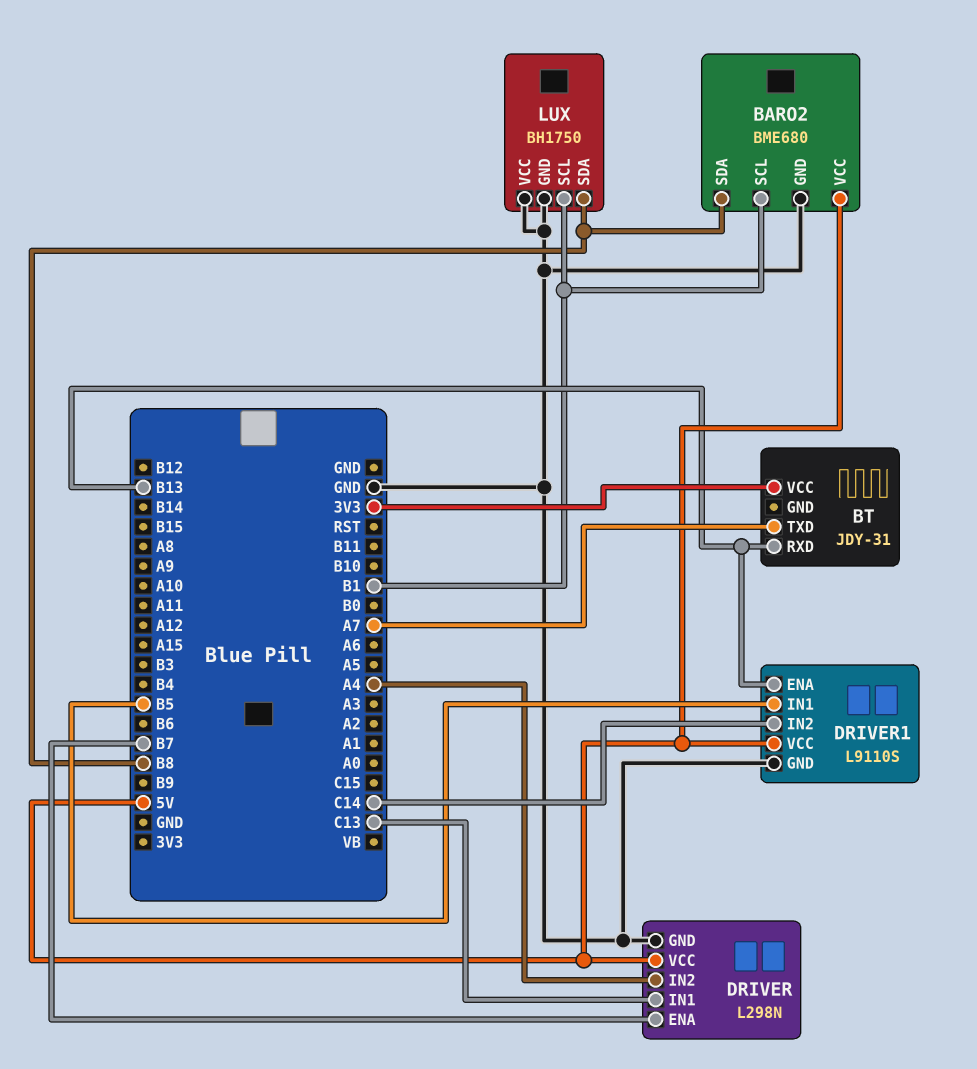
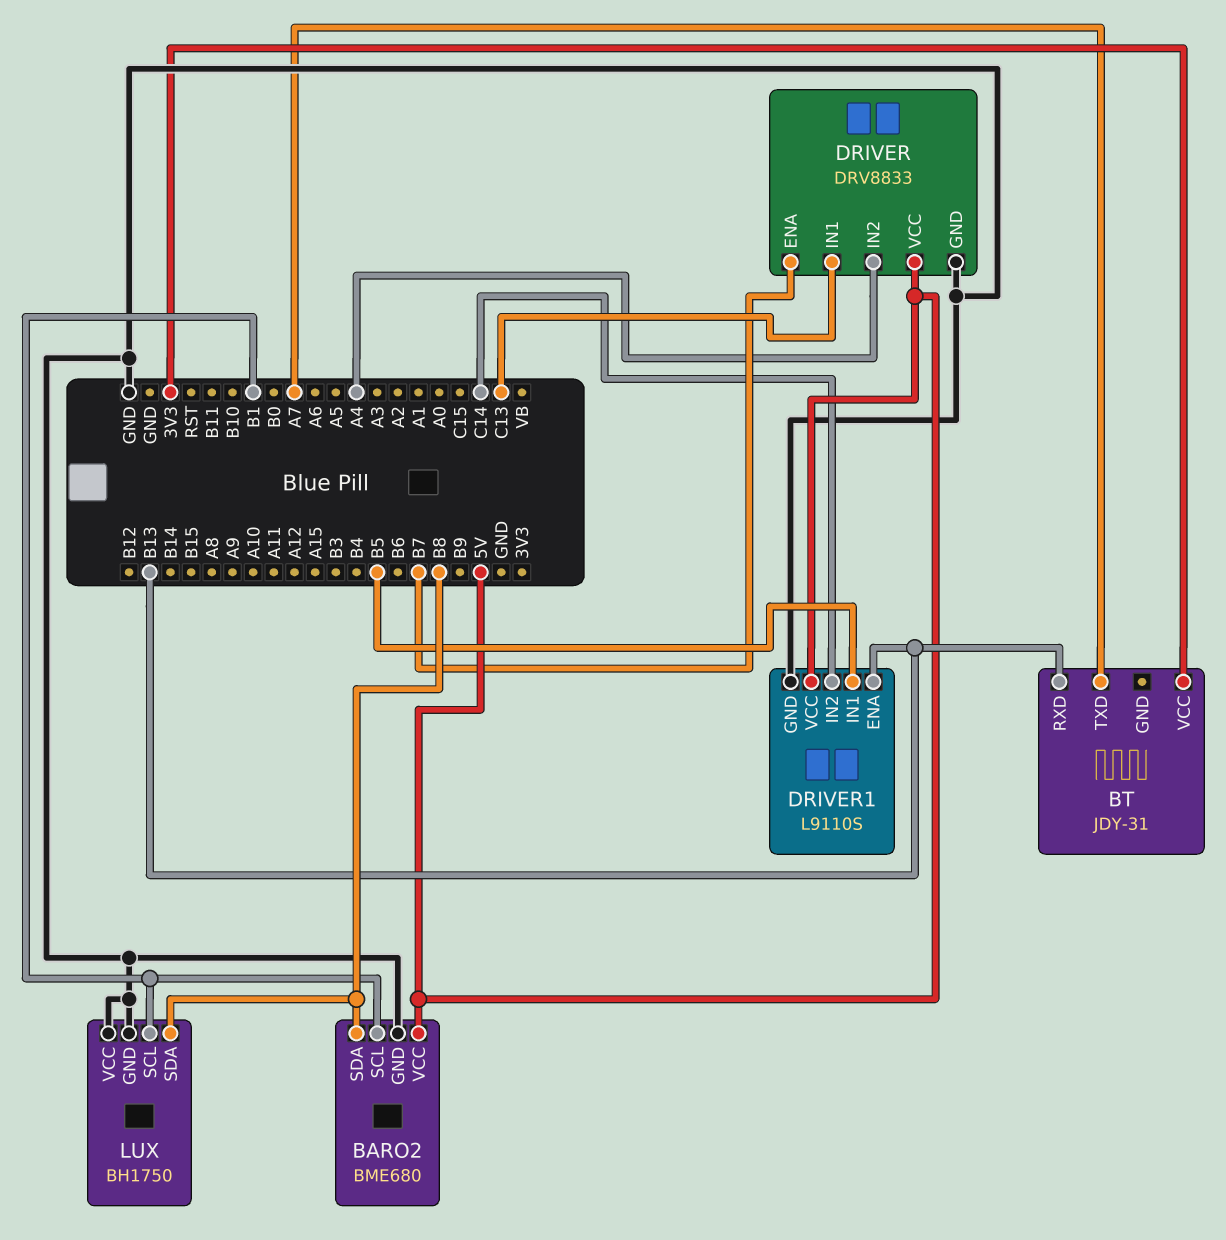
DRIVER: L298N -> DRV8833

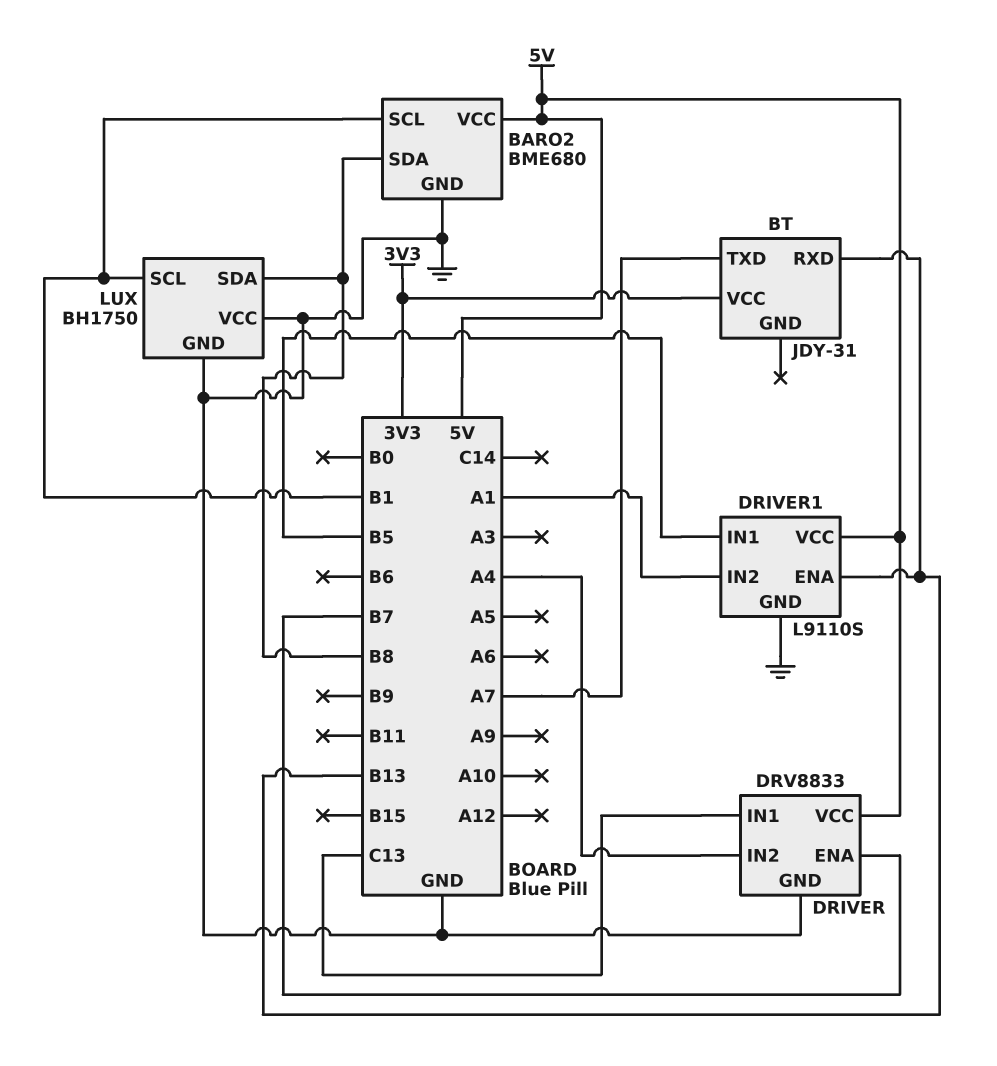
DRIVER1 pin IN2: C14 -> A1

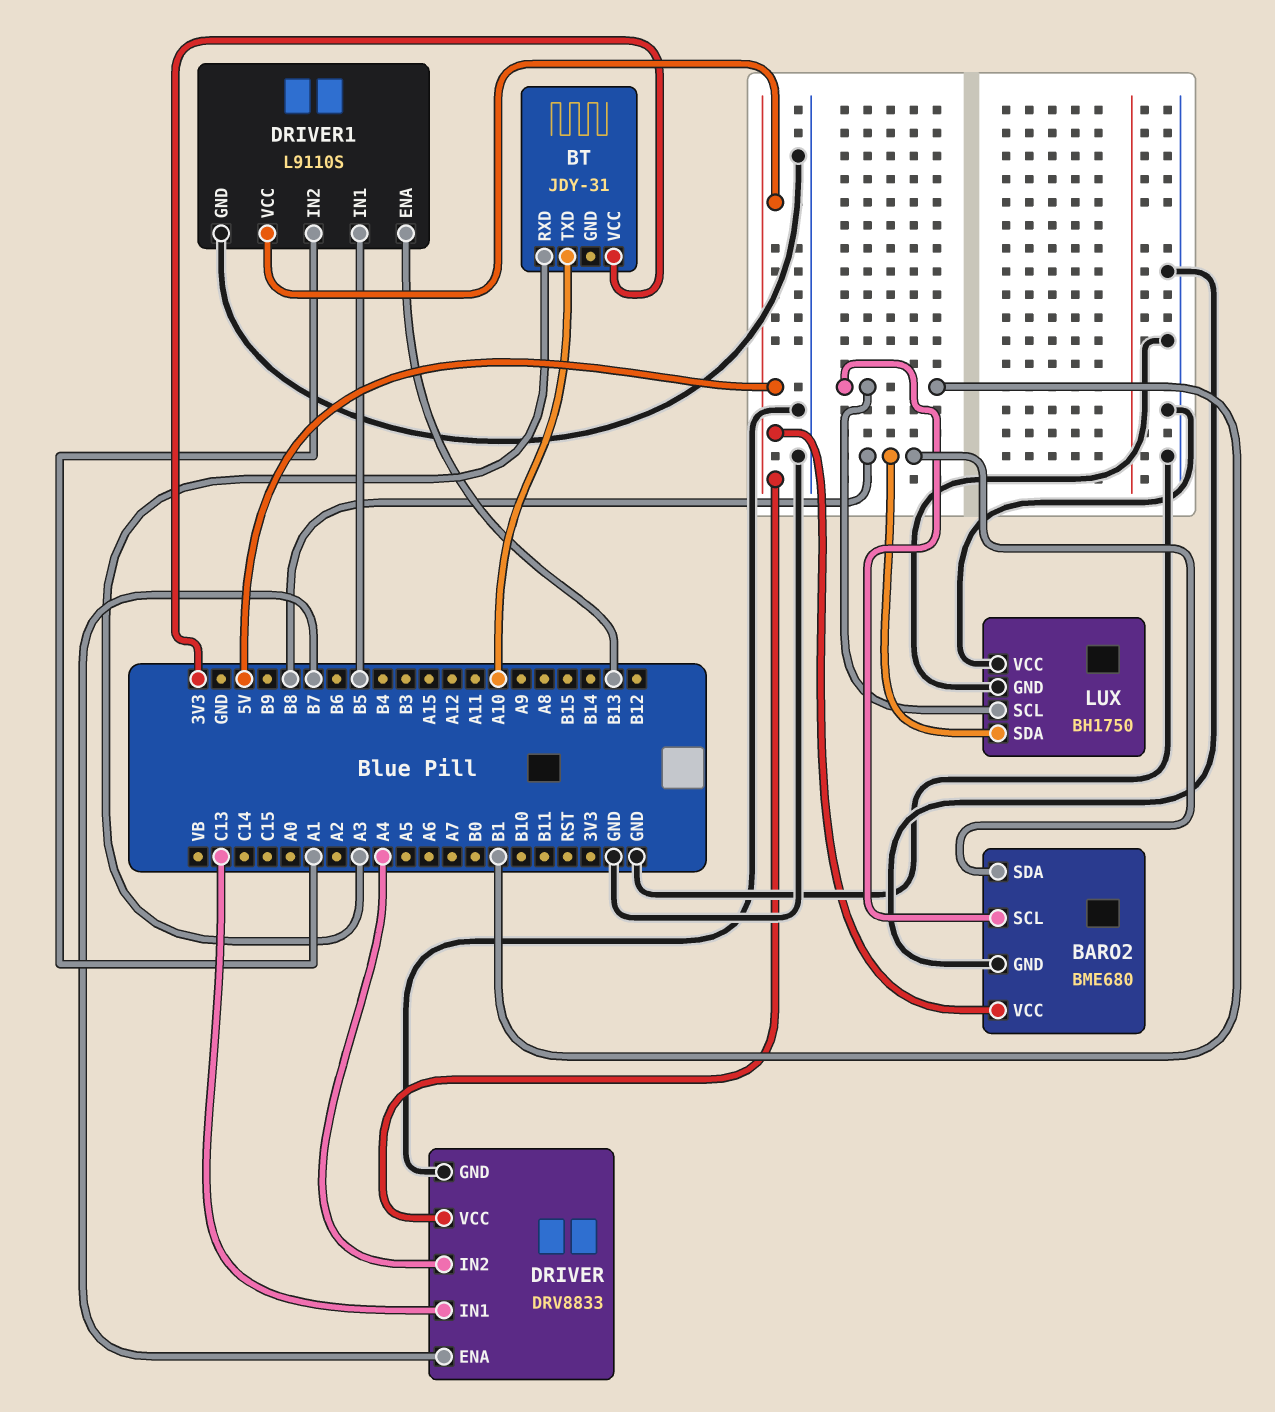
BT pin RXD: B13 -> A3
BT pin TXD: A7 -> A10

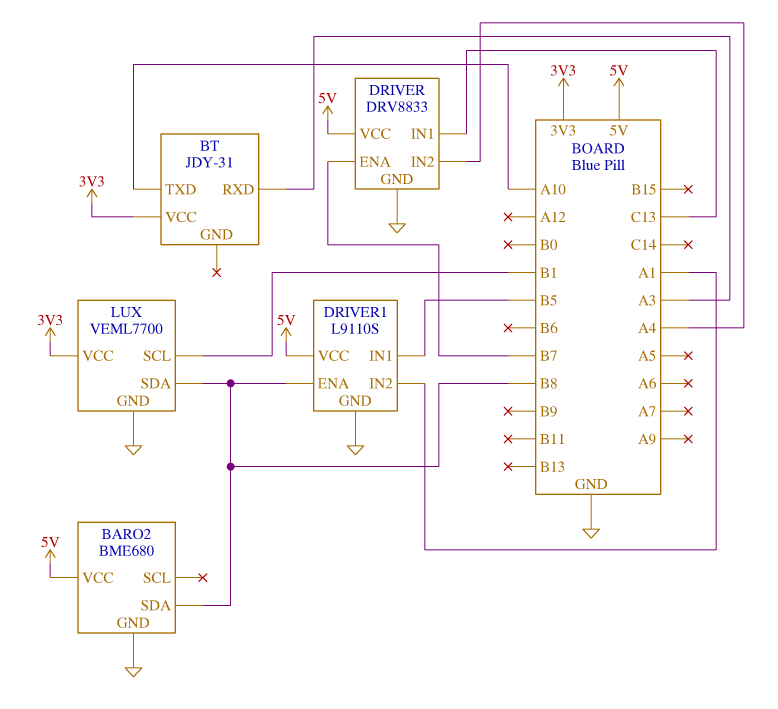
BARO2 pin SCL: B1 -> none
DRIVER1 pin ENA: B13 -> B8
LUX: BH1750 -> VEML7700
LUX pin VCC: GND -> 3V3

